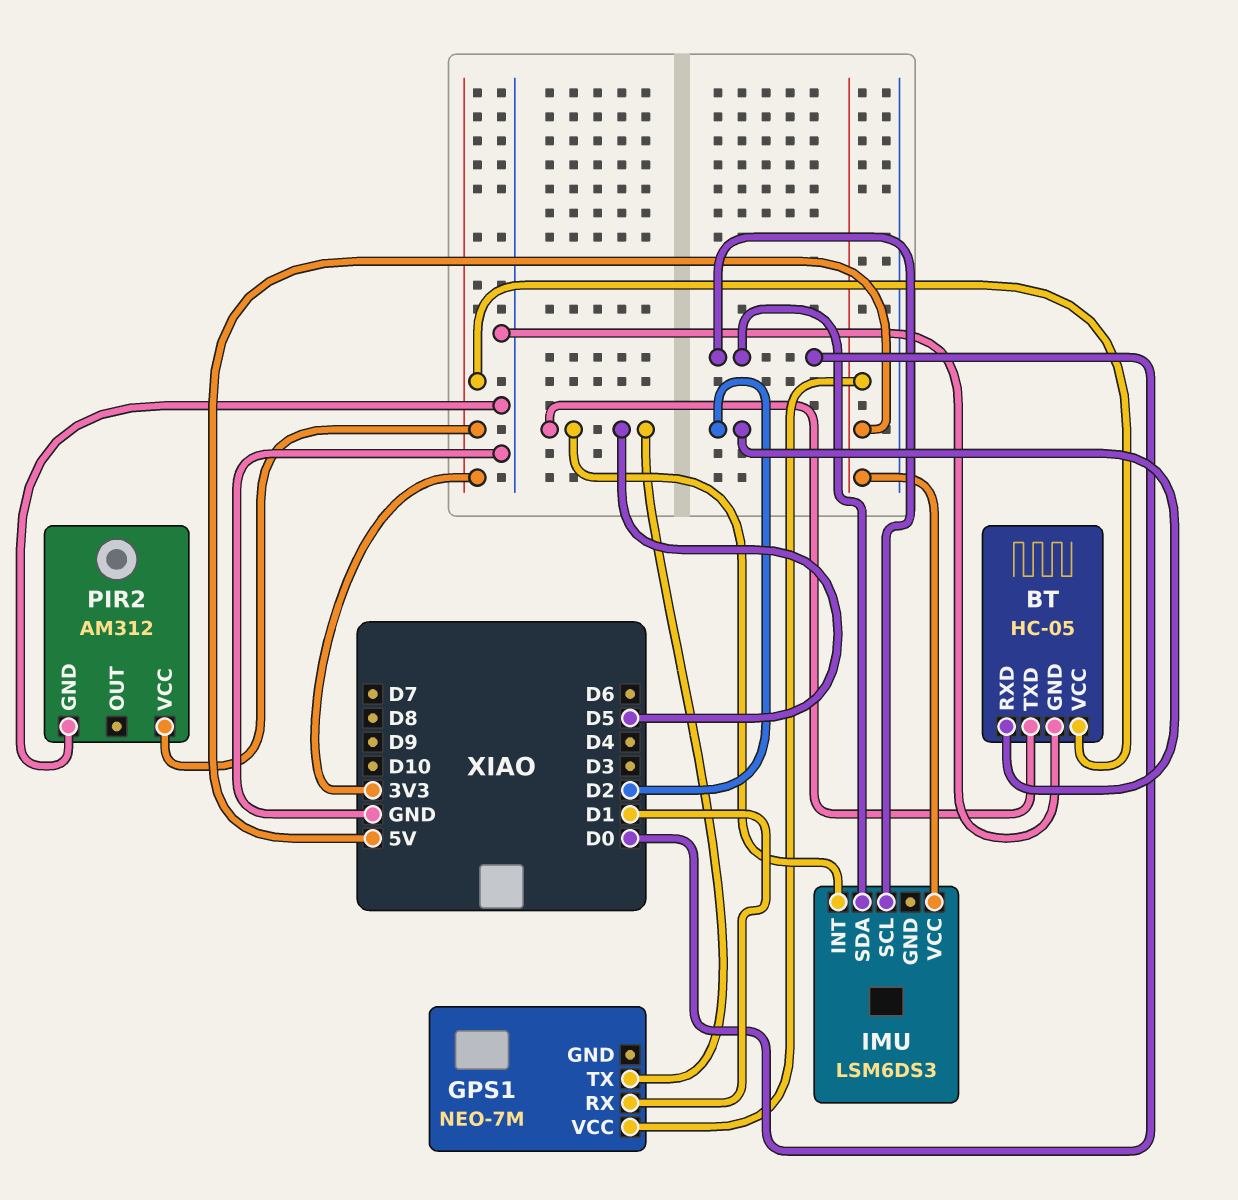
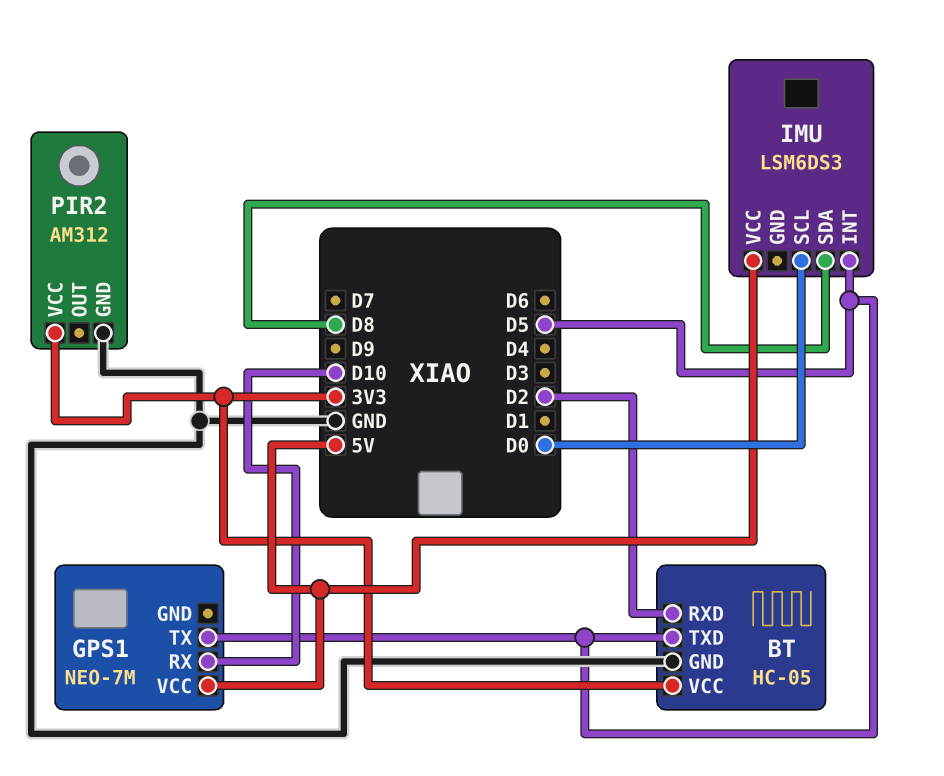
GPS1 pin RX: D1 -> D10
IMU pin SDA: D0 -> D8

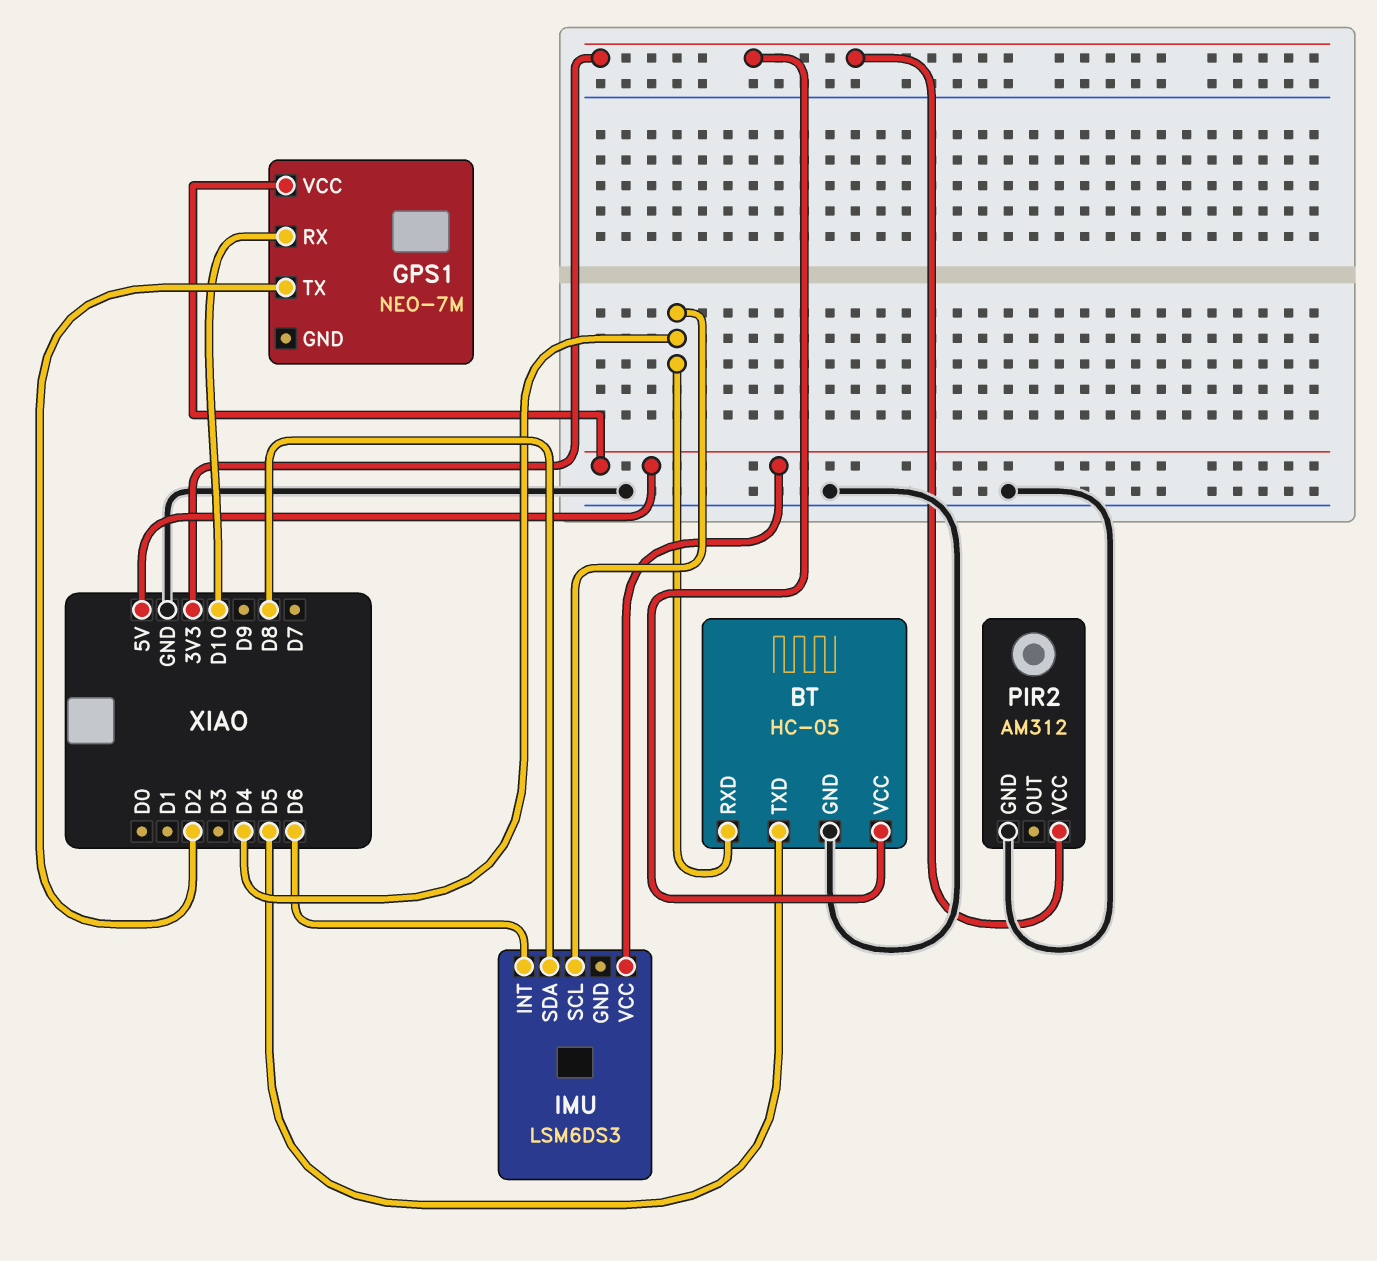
BT pin RXD: D2 -> D4
GPS1 pin TX: D5 -> D2
IMU pin INT: D5 -> D6
IMU pin SCL: D0 -> D4

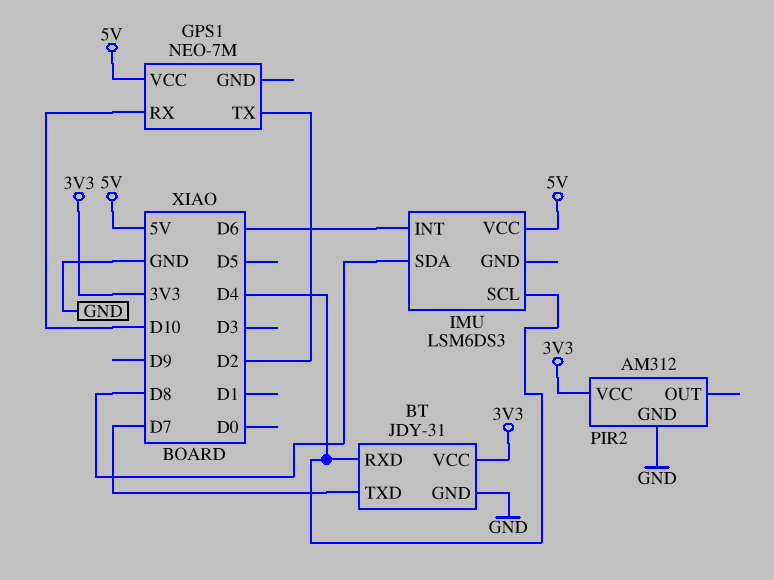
BT: HC-05 -> JDY-31
BT pin TXD: D5 -> D7

